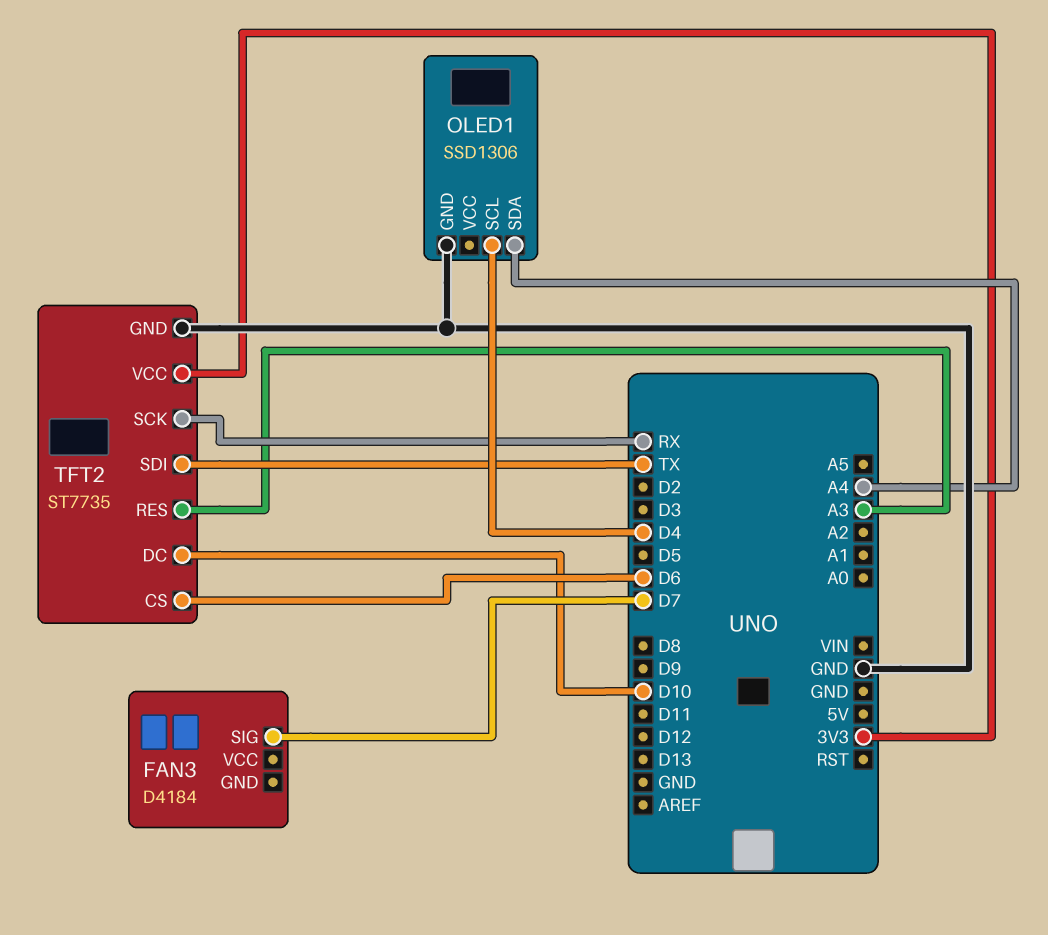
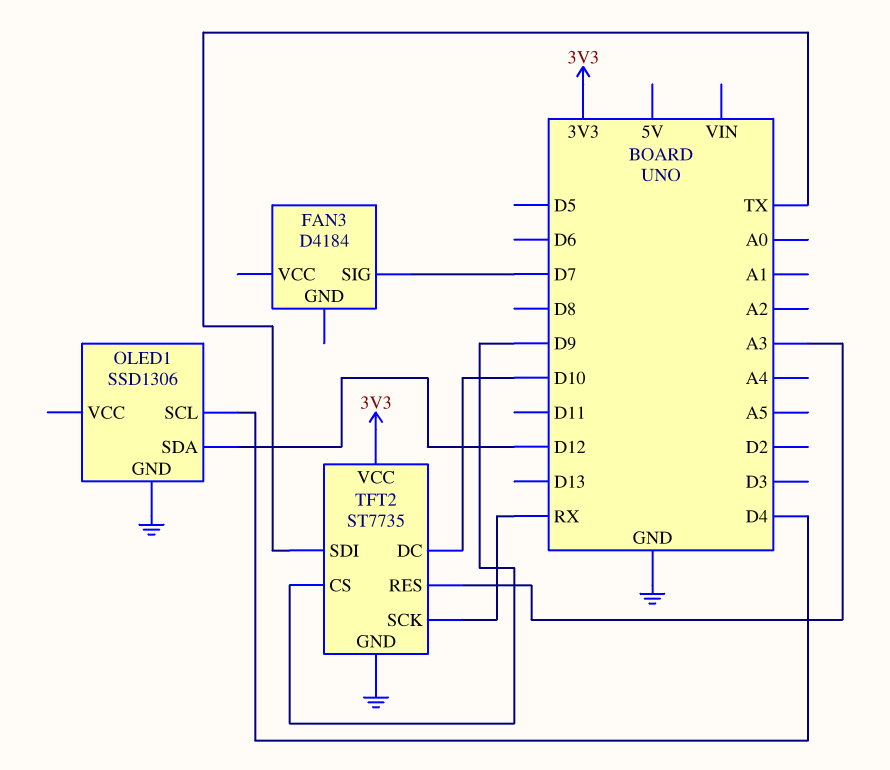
OLED1 pin SDA: A4 -> D12
TFT2 pin CS: D6 -> D9

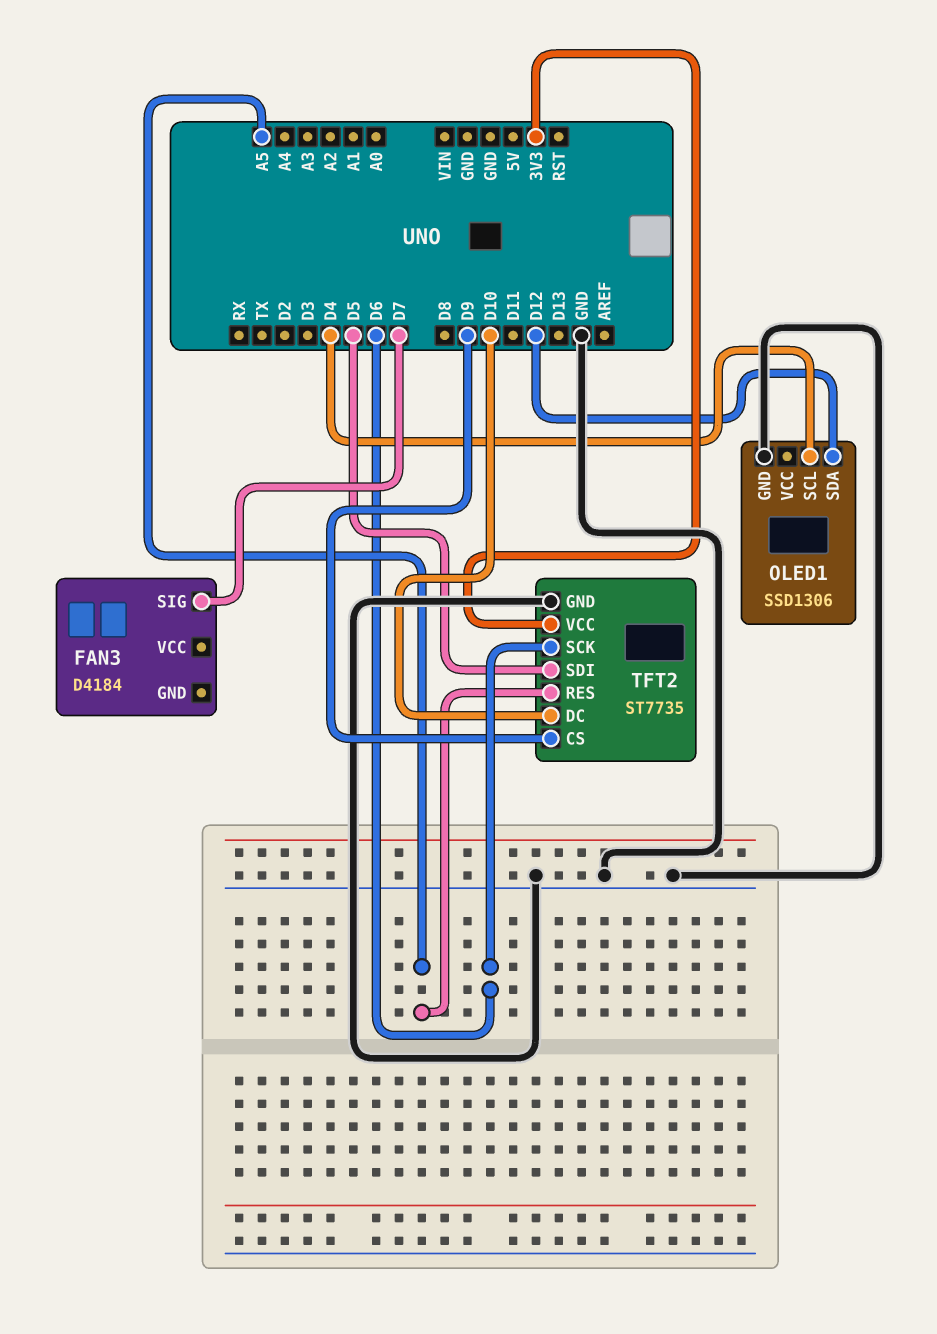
TFT2 pin RES: A3 -> A5
TFT2 pin SCK: RX -> D6
TFT2 pin SDI: TX -> D5

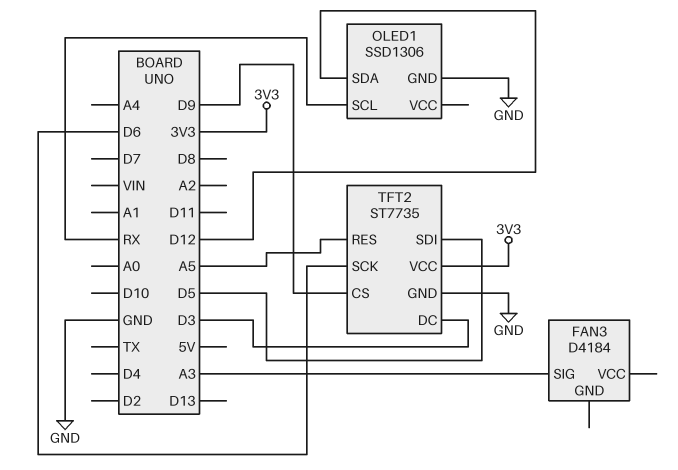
FAN3 pin SIG: D7 -> A3
OLED1 pin SCL: D4 -> RX
TFT2 pin DC: D10 -> D3

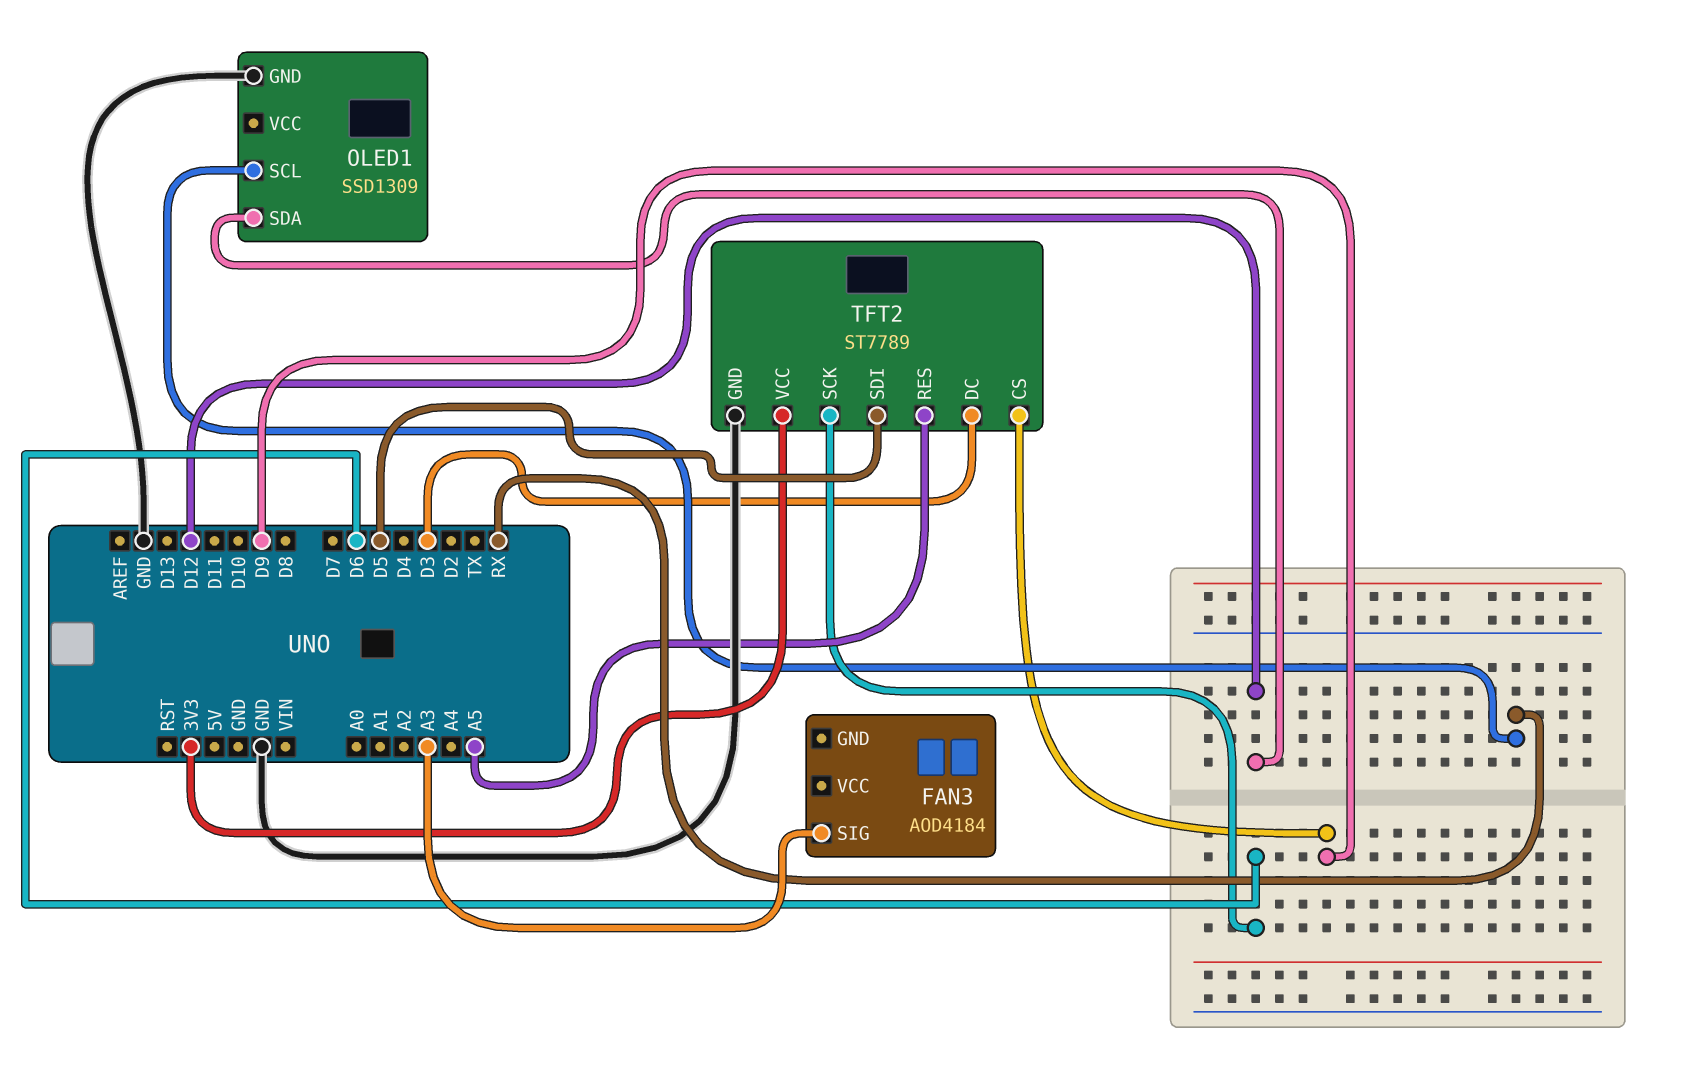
FAN3: D4184 -> AOD4184
OLED1: SSD1306 -> SSD1309
TFT2: ST7735 -> ST7789

